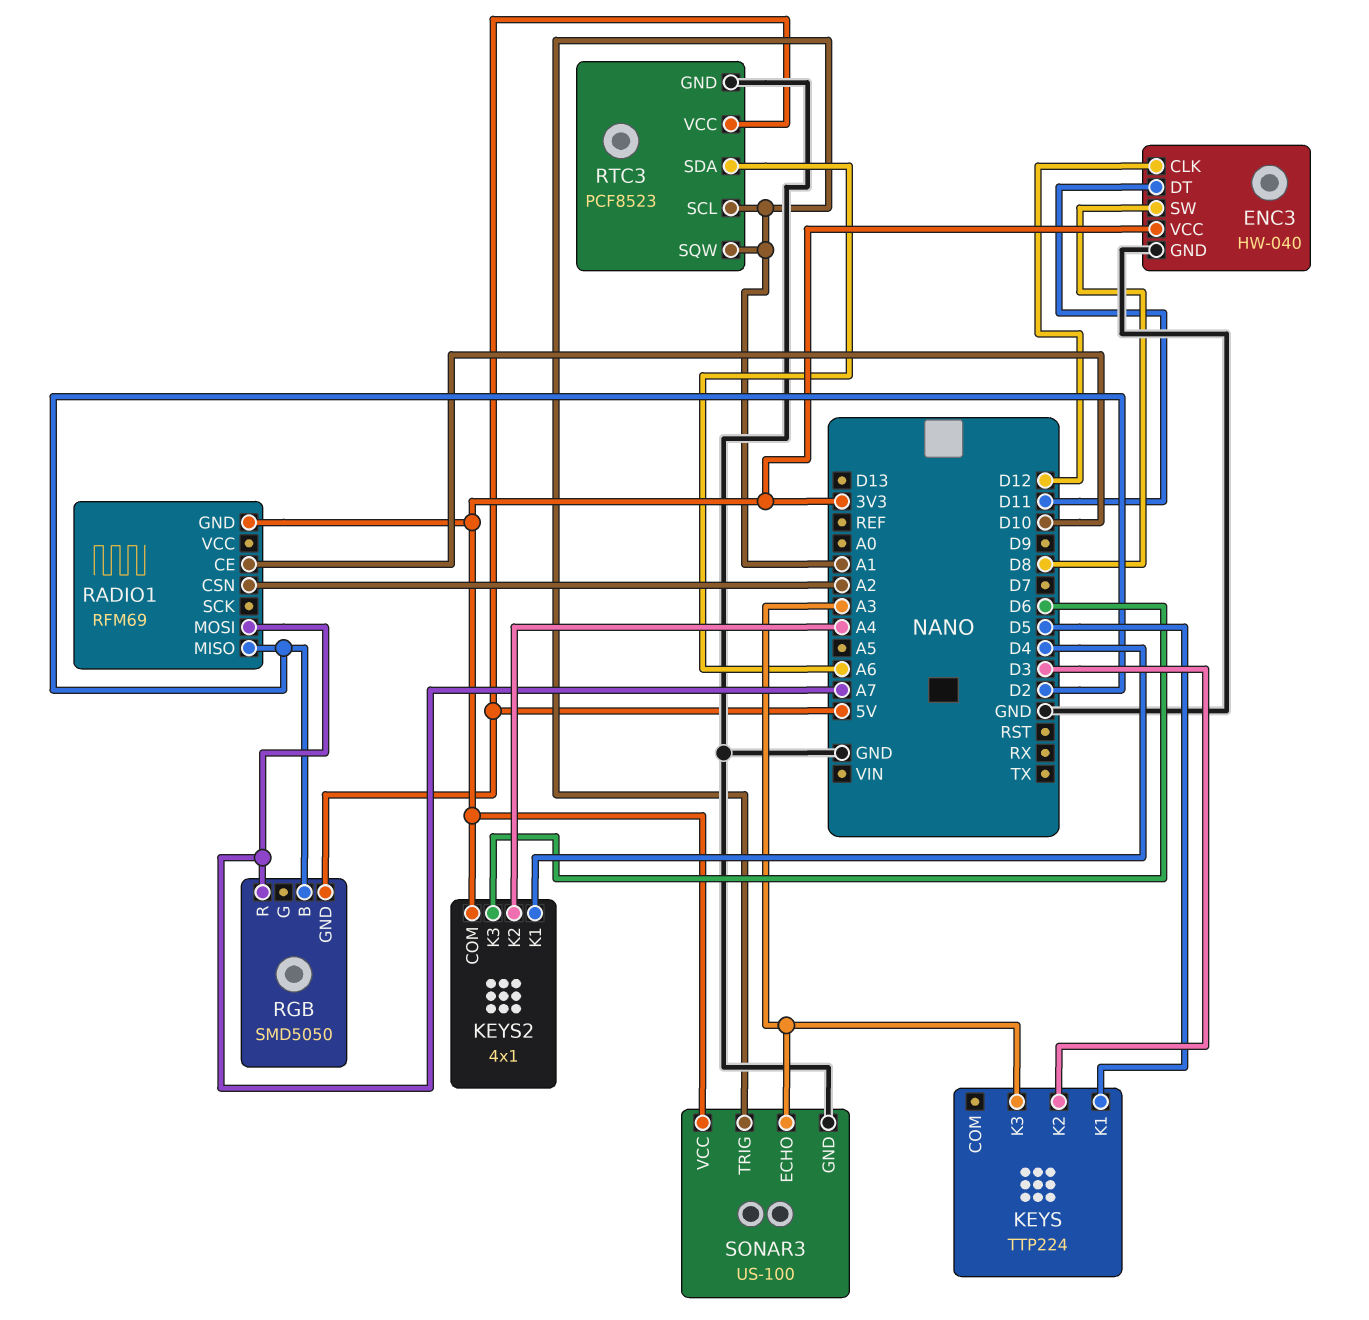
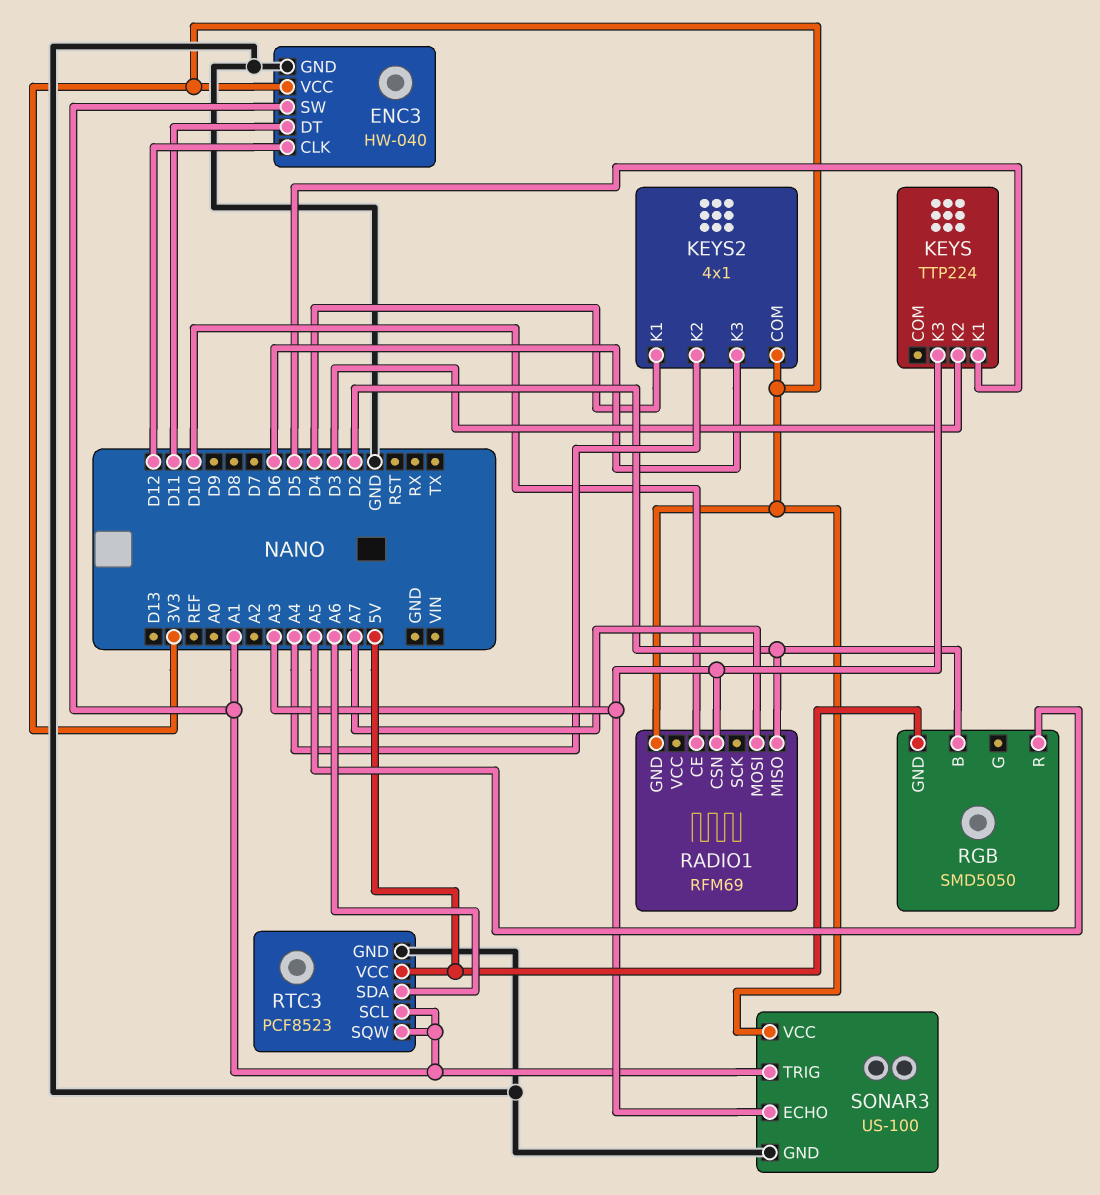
ENC3 pin SW: D8 -> A1
RADIO1 pin CSN: A2 -> A3
RGB pin R: A7 -> A5

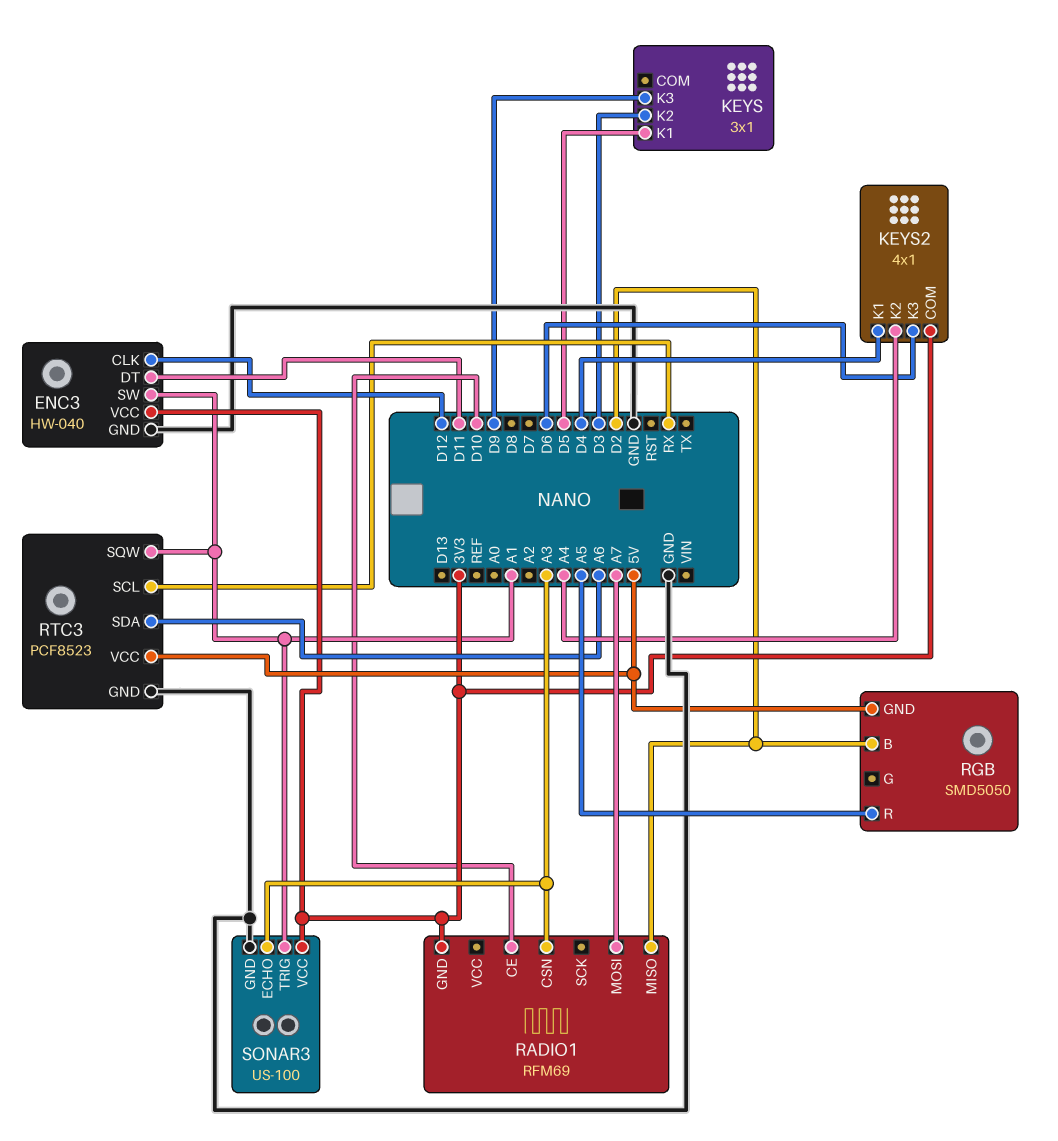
KEYS: TTP224 -> 3x1
KEYS pin K3: A3 -> D9
RTC3 pin SCL: A1 -> RX

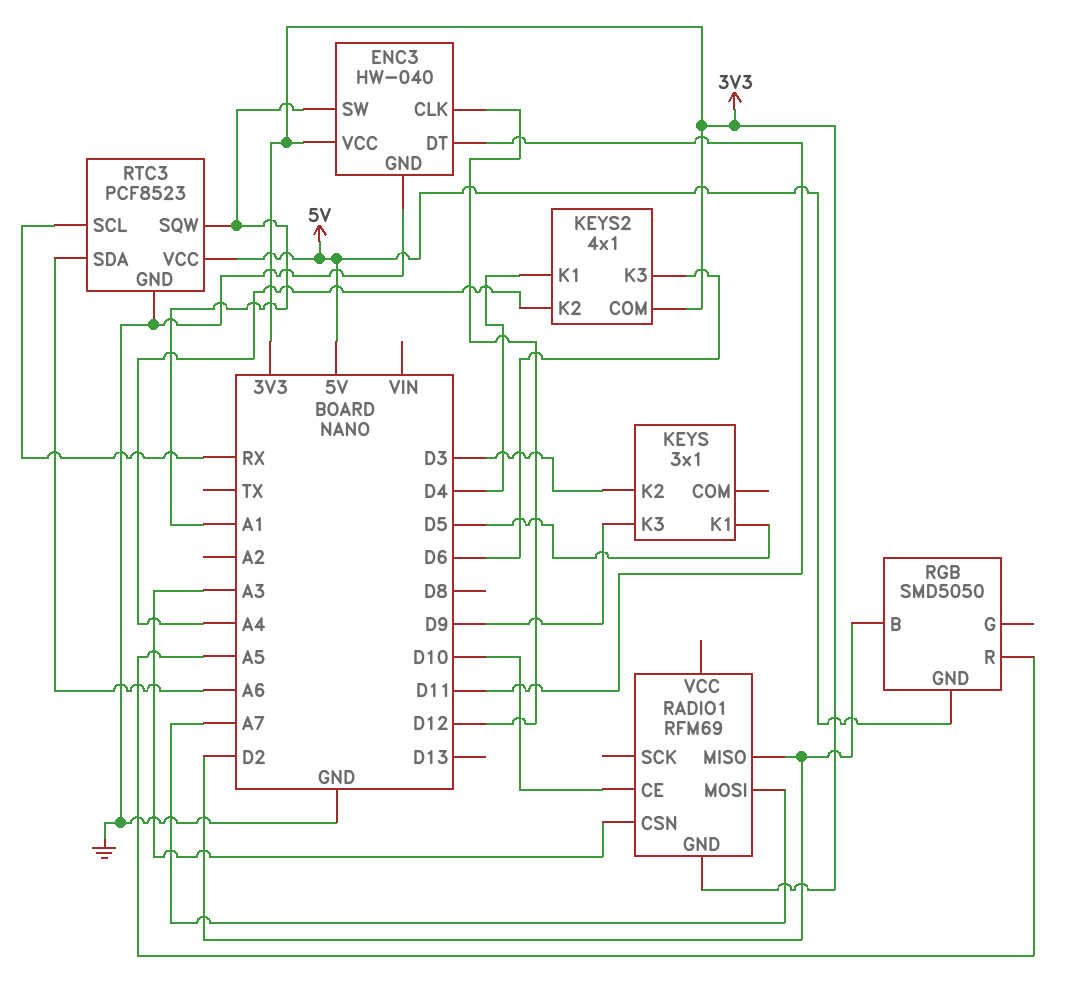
SONAR3: US-100 -> none
SONAR3 pin ECHO: A3 -> none
SONAR3 pin GND: GND -> none
SONAR3 pin TRIG: A1 -> none
SONAR3 pin VCC: 3V3 -> none

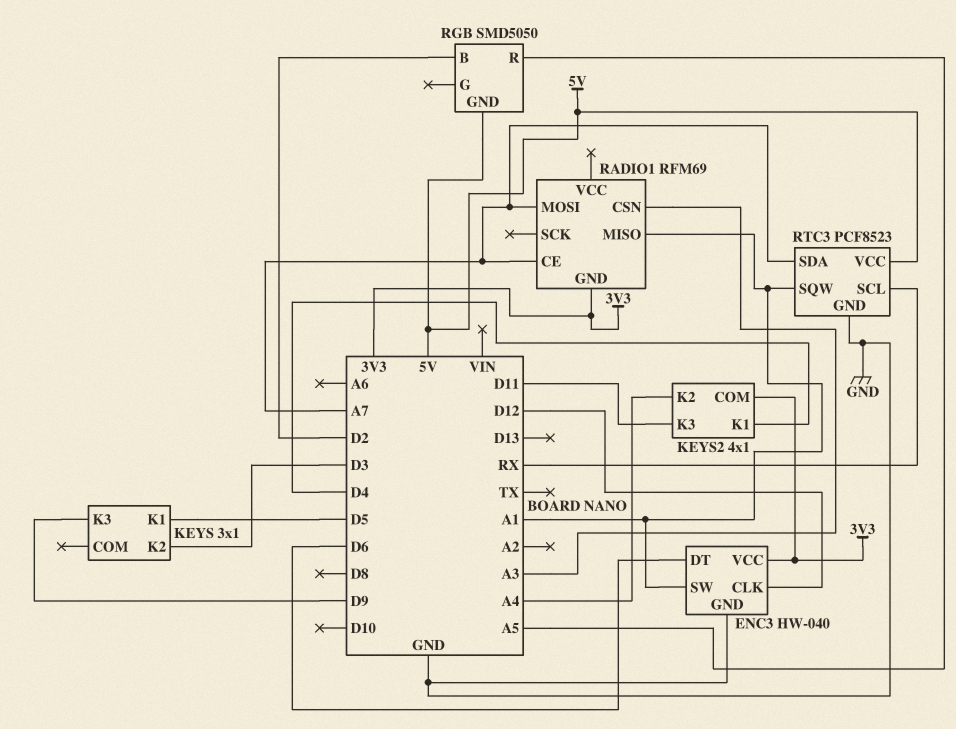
ENC3 pin DT: D11 -> D6
KEYS2 pin K3: D6 -> D11
RADIO1 pin CE: D10 -> A7
RADIO1 pin MISO: D2 -> A1
RTC3 pin SDA: A6 -> A7

